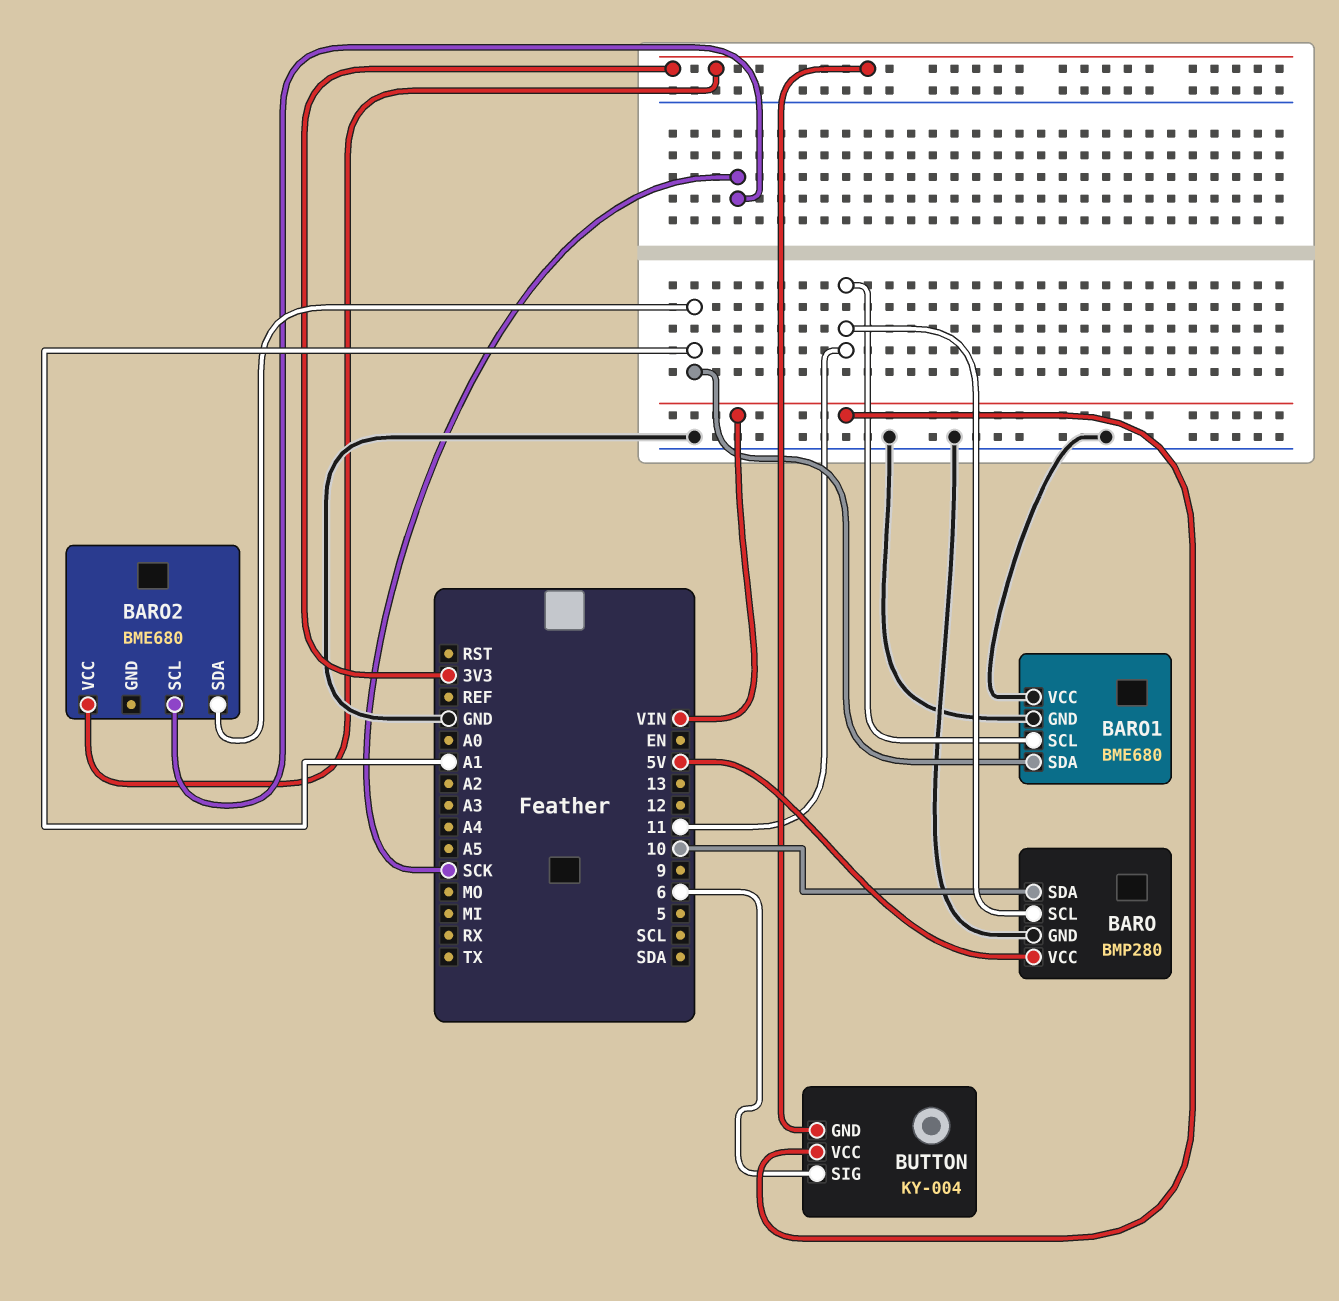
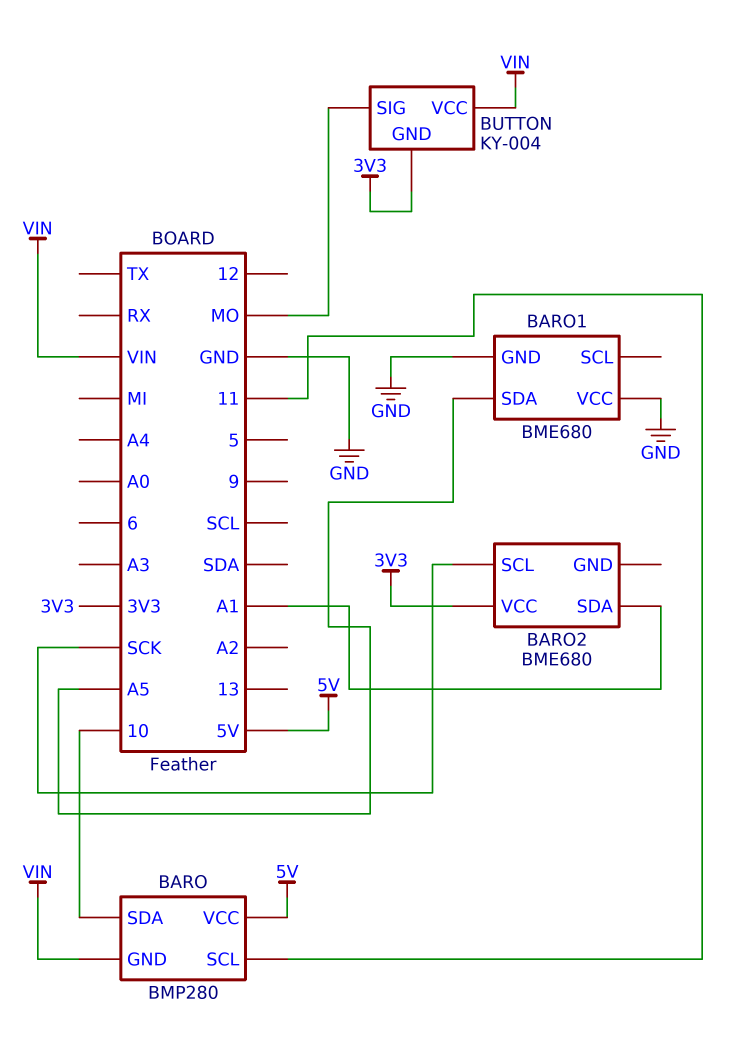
BARO pin GND: GND -> VIN
BARO1 pin SCL: 11 -> none
BARO1 pin SDA: A1 -> A5
BUTTON pin SIG: 6 -> MO

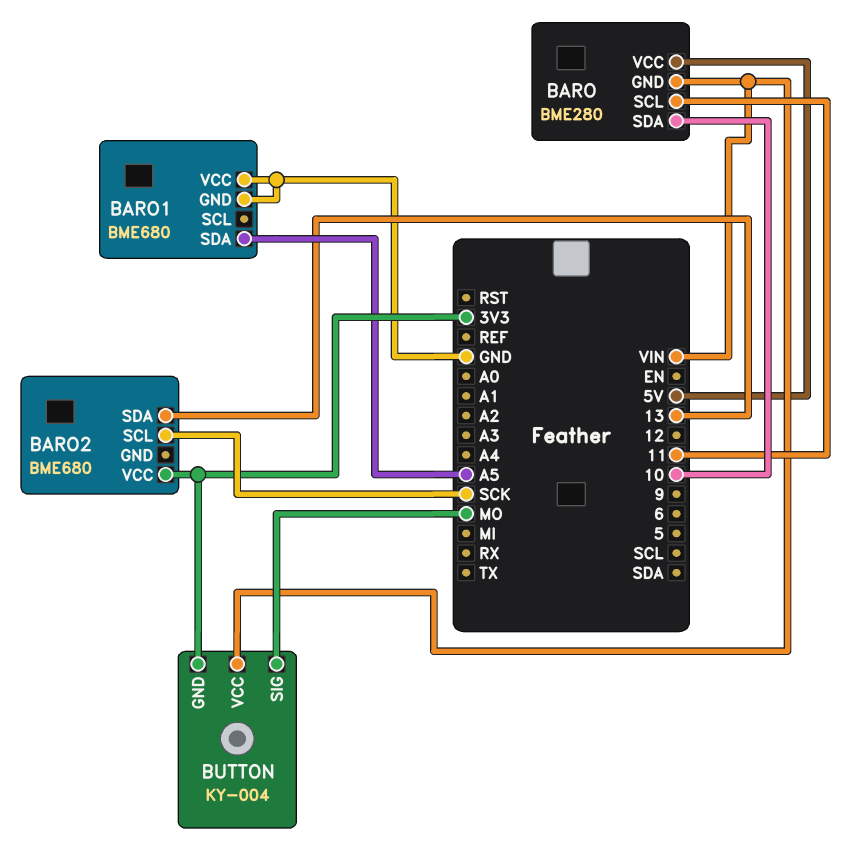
BARO: BMP280 -> BME280
BARO2 pin SDA: A1 -> 13

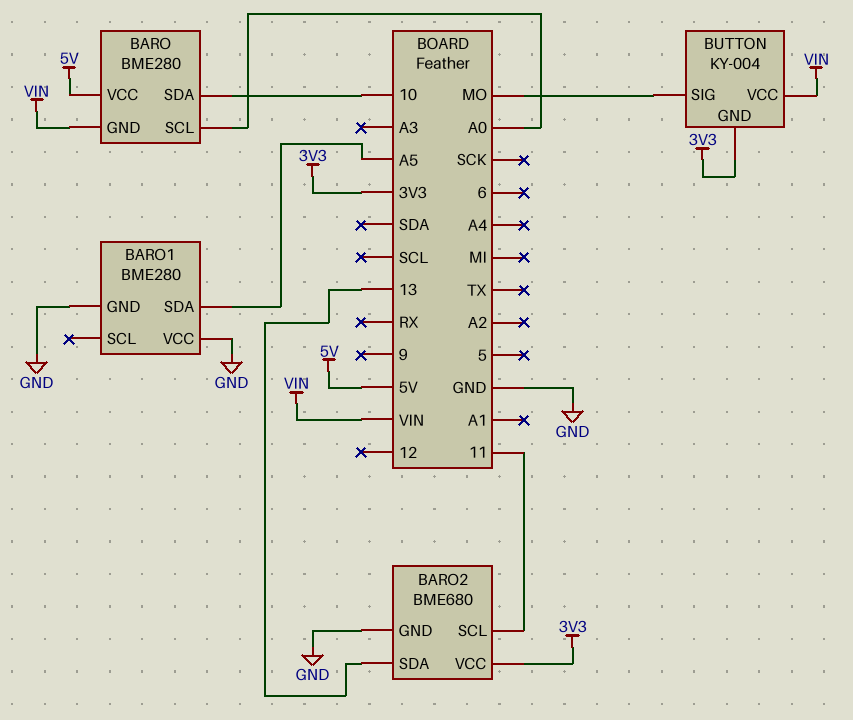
BARO pin SCL: 11 -> A0
BARO1: BME680 -> BME280
BARO2 pin GND: none -> GND
BARO2 pin SCL: SCK -> 11

